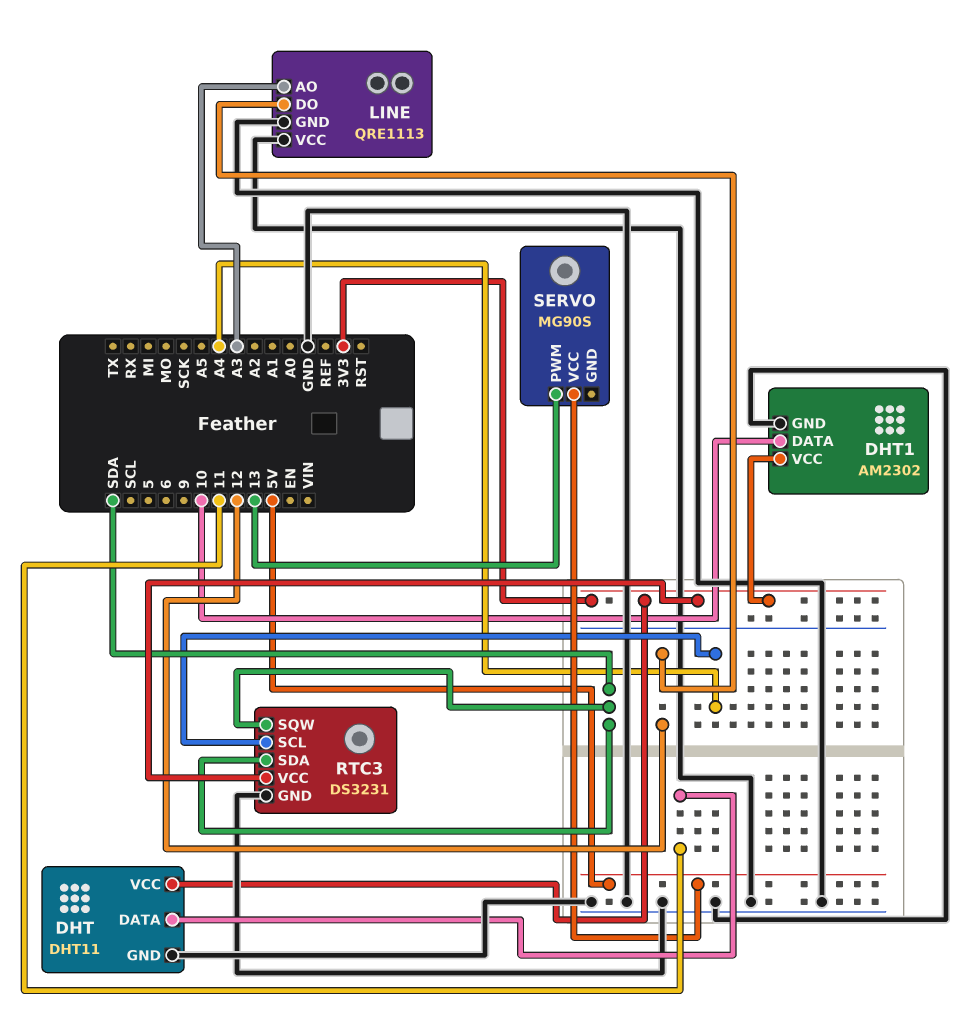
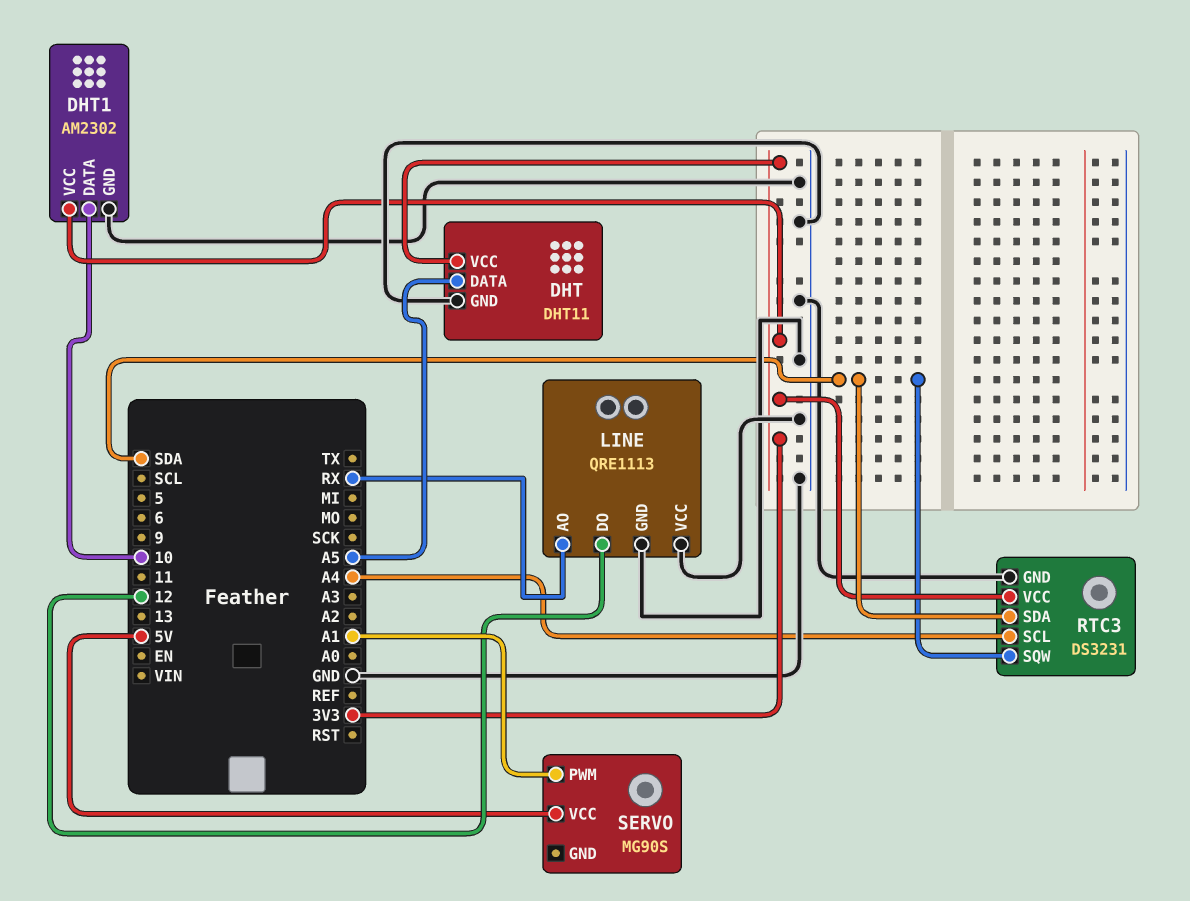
DHT pin DATA: 11 -> A5
LINE pin AO: A3 -> RX
SERVO pin PWM: 13 -> A1

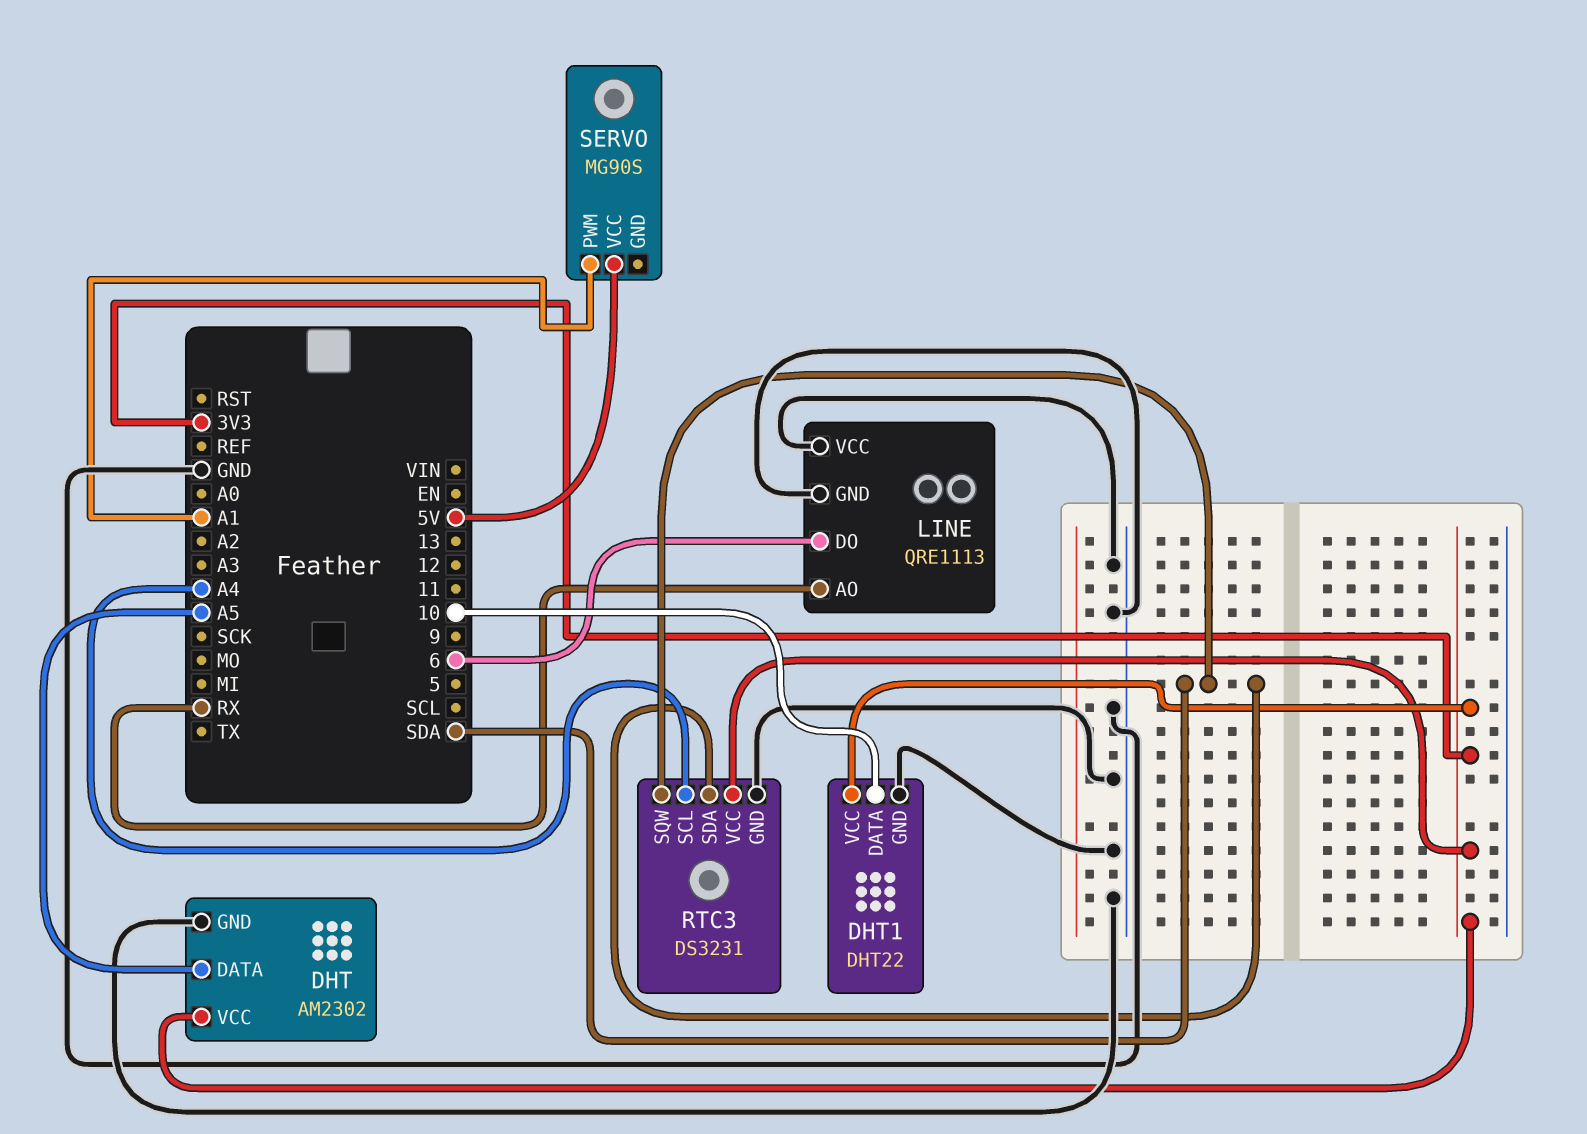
DHT: DHT11 -> AM2302
DHT1: AM2302 -> DHT22
LINE pin DO: 12 -> 6

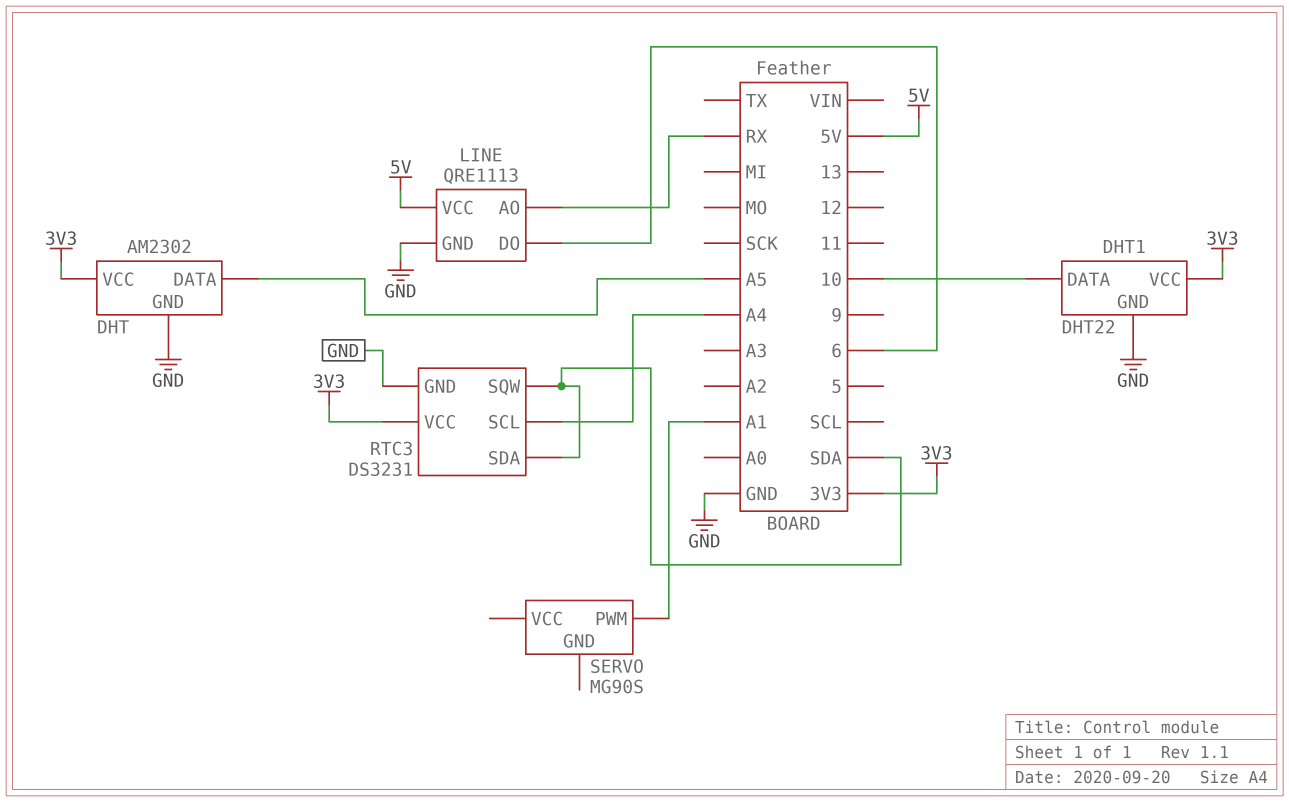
LINE pin VCC: GND -> 5V
SERVO pin VCC: 5V -> none

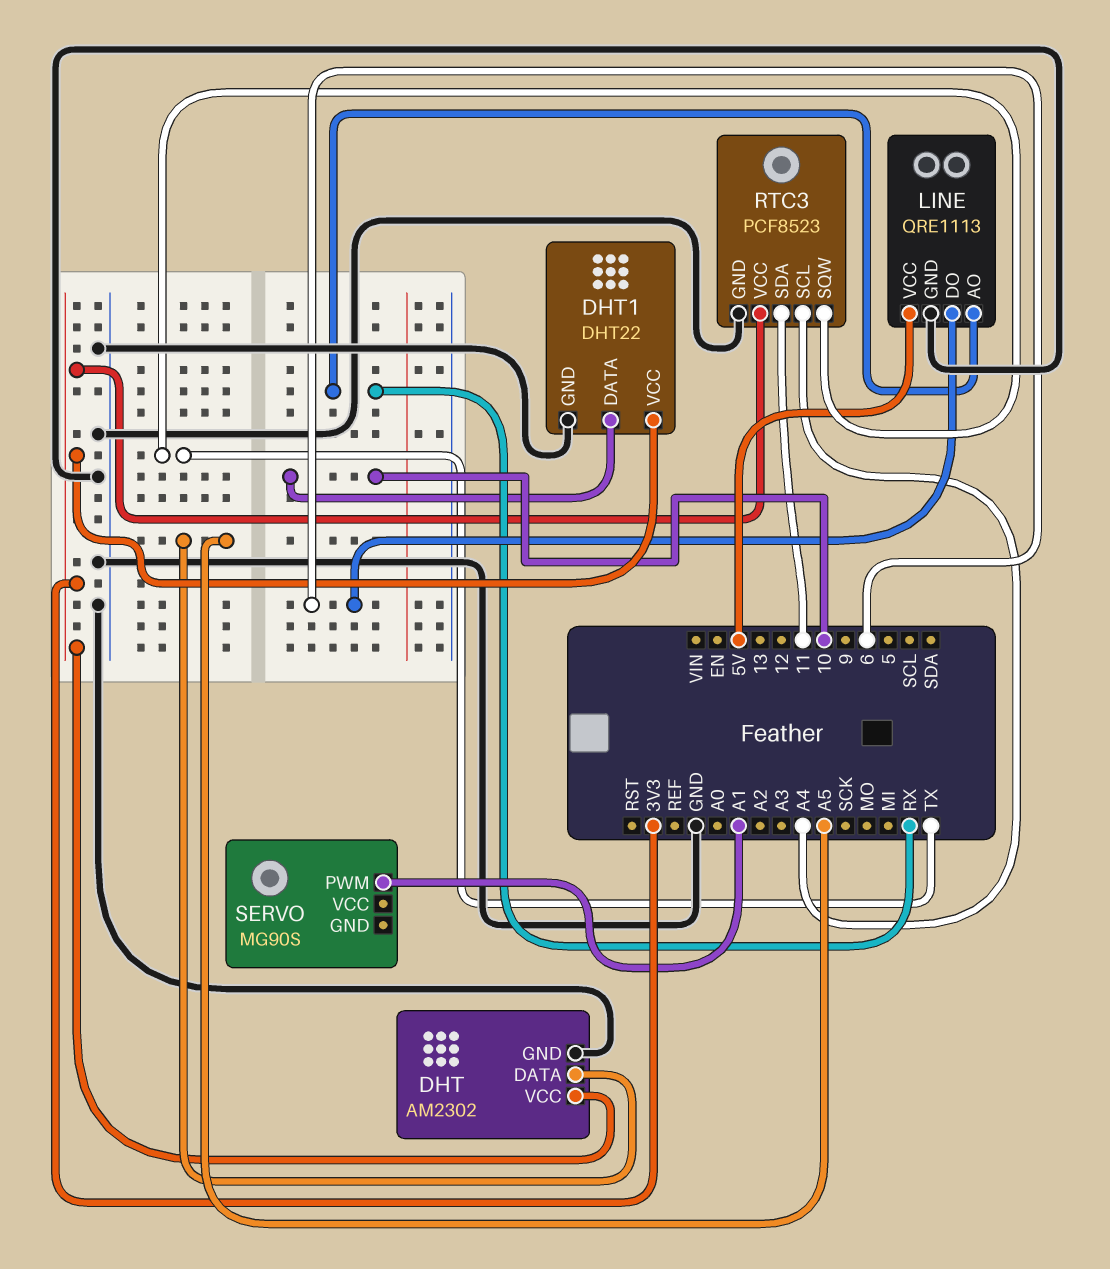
RTC3: DS3231 -> PCF8523
RTC3 pin SDA: SDA -> 11
RTC3 pin SQW: SDA -> TX

